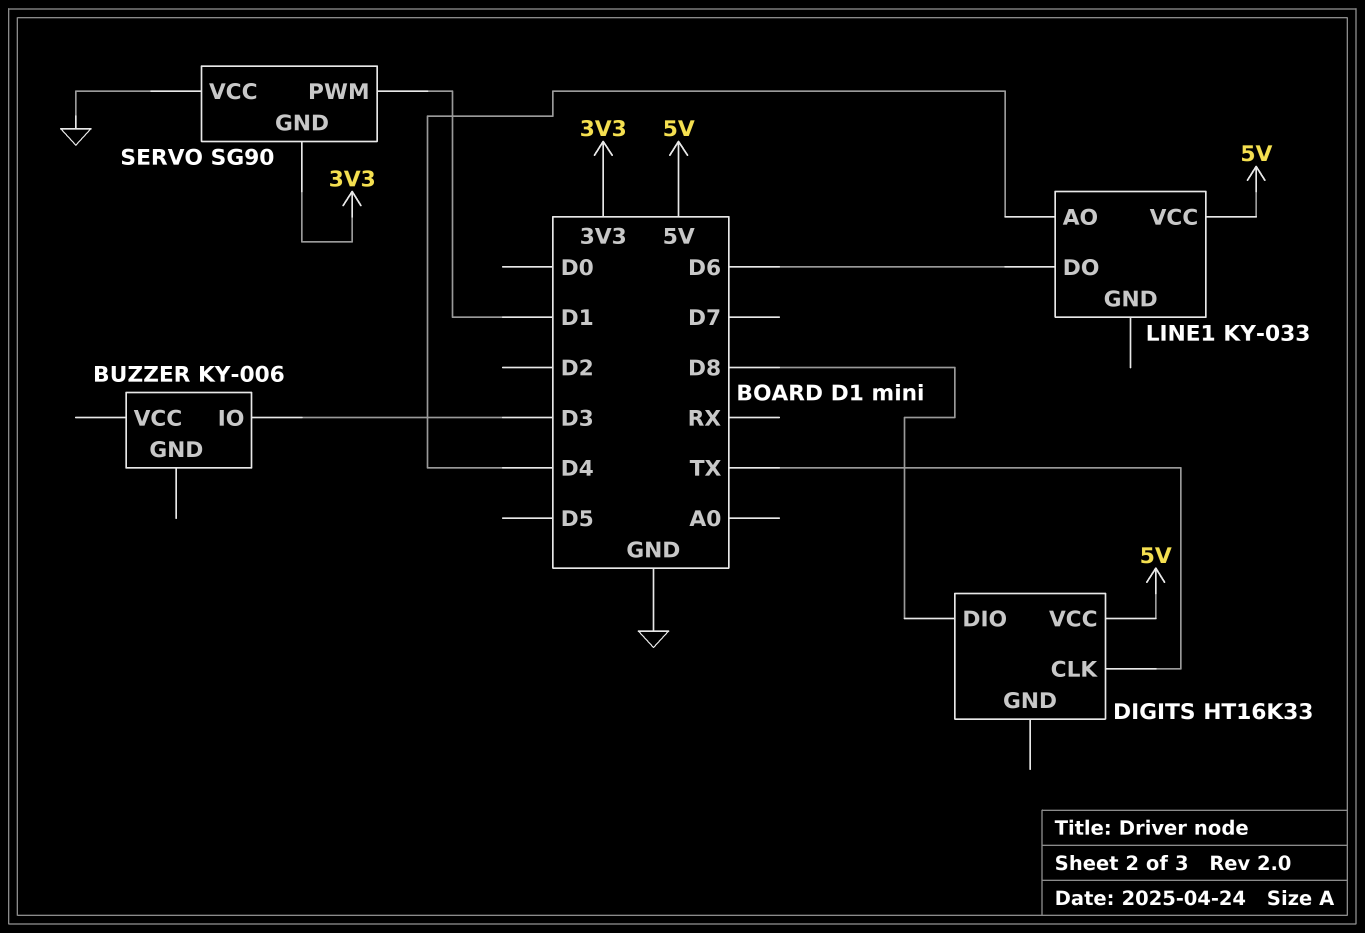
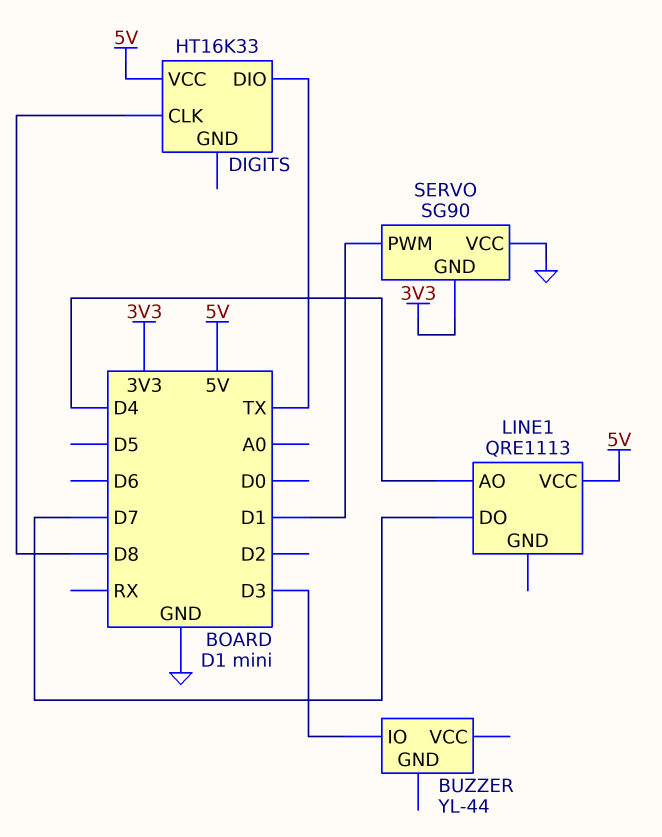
BUZZER: KY-006 -> YL-44
DIGITS pin CLK: TX -> D8
DIGITS pin DIO: D8 -> TX
LINE1: KY-033 -> QRE1113
LINE1 pin DO: D6 -> D7

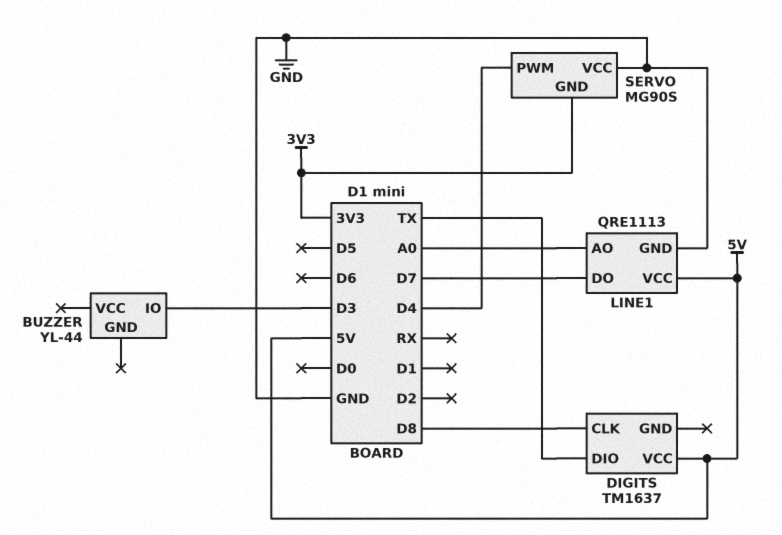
DIGITS: HT16K33 -> TM1637
LINE1 pin AO: D4 -> A0
LINE1 pin GND: none -> GND
SERVO: SG90 -> MG90S
SERVO pin PWM: D1 -> D4

